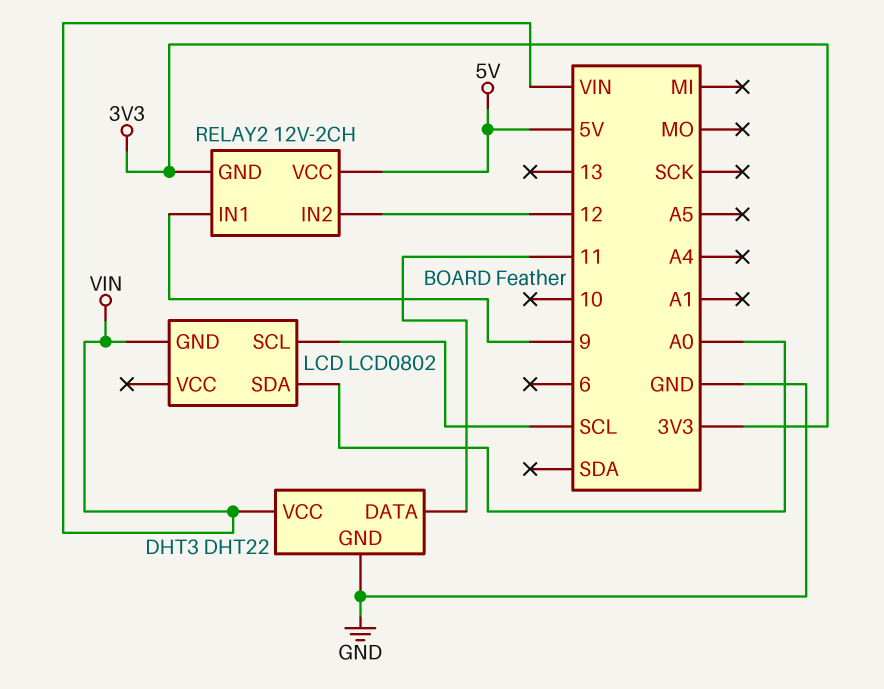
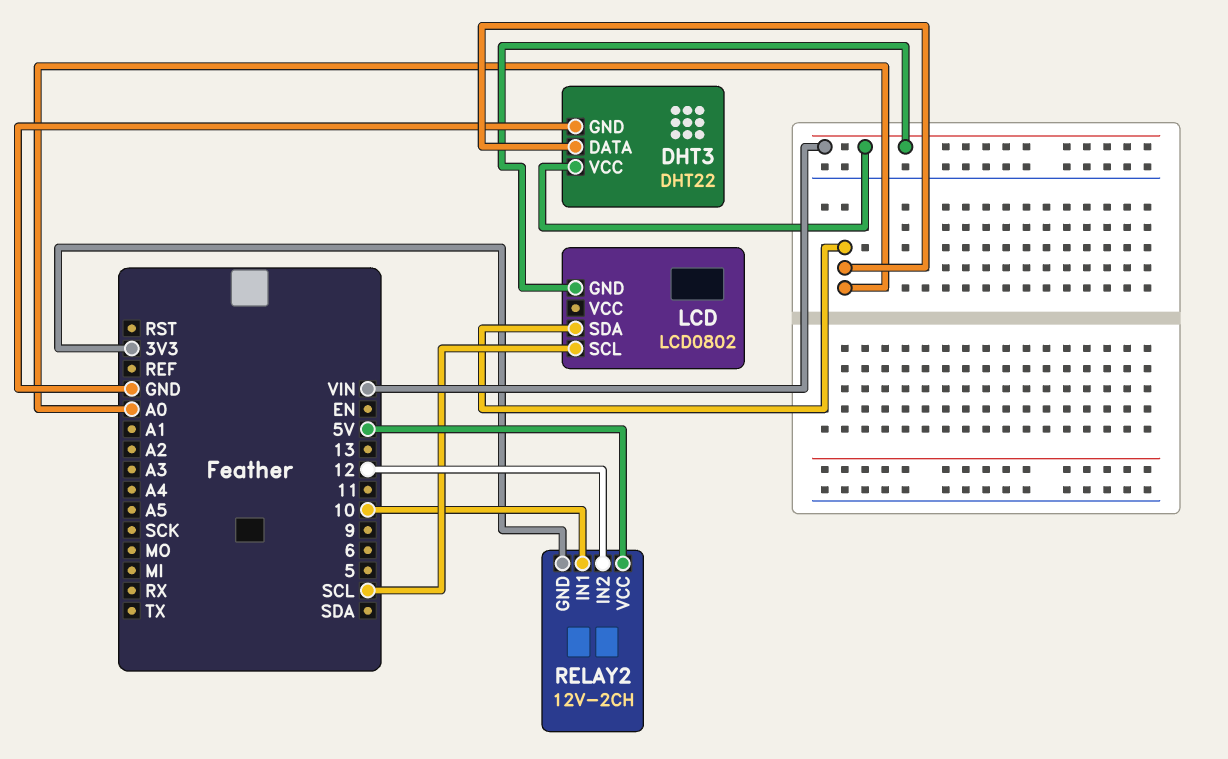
DHT3 pin DATA: 11 -> A0
RELAY2 pin IN1: 9 -> 10

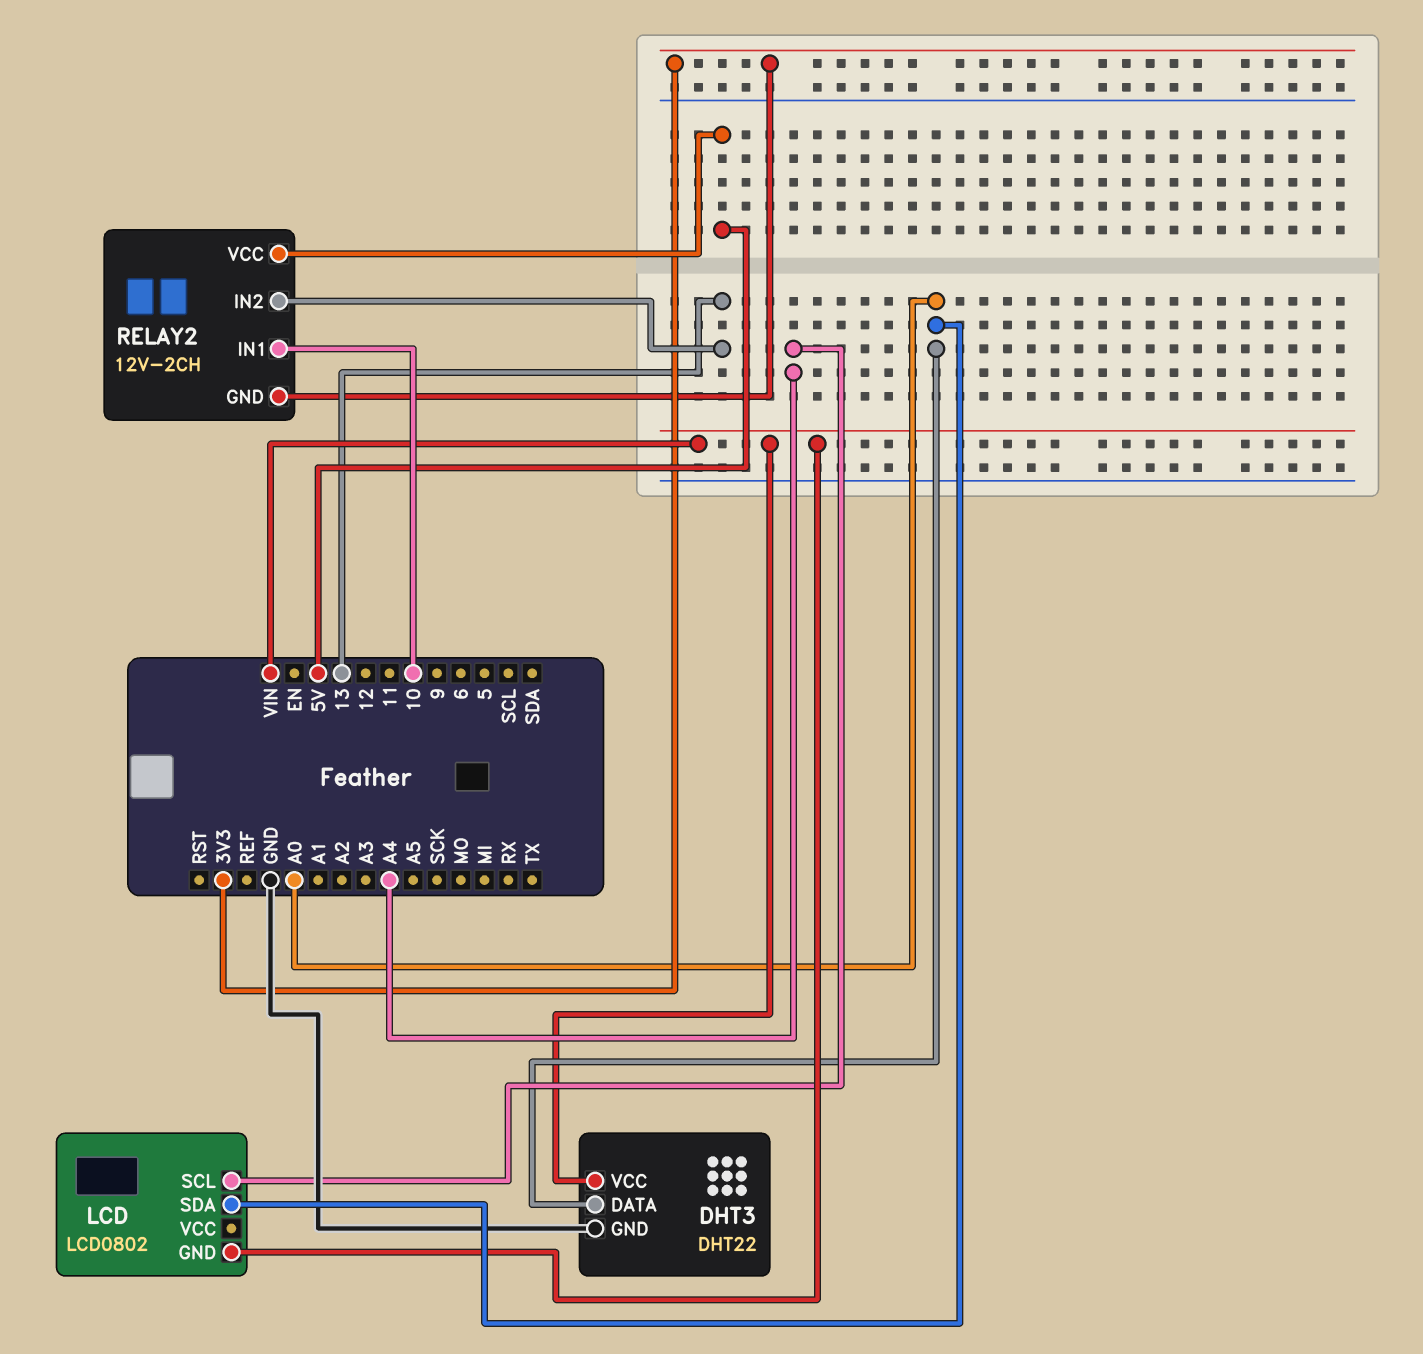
LCD pin SCL: SCL -> A4
RELAY2 pin IN2: 12 -> 13

